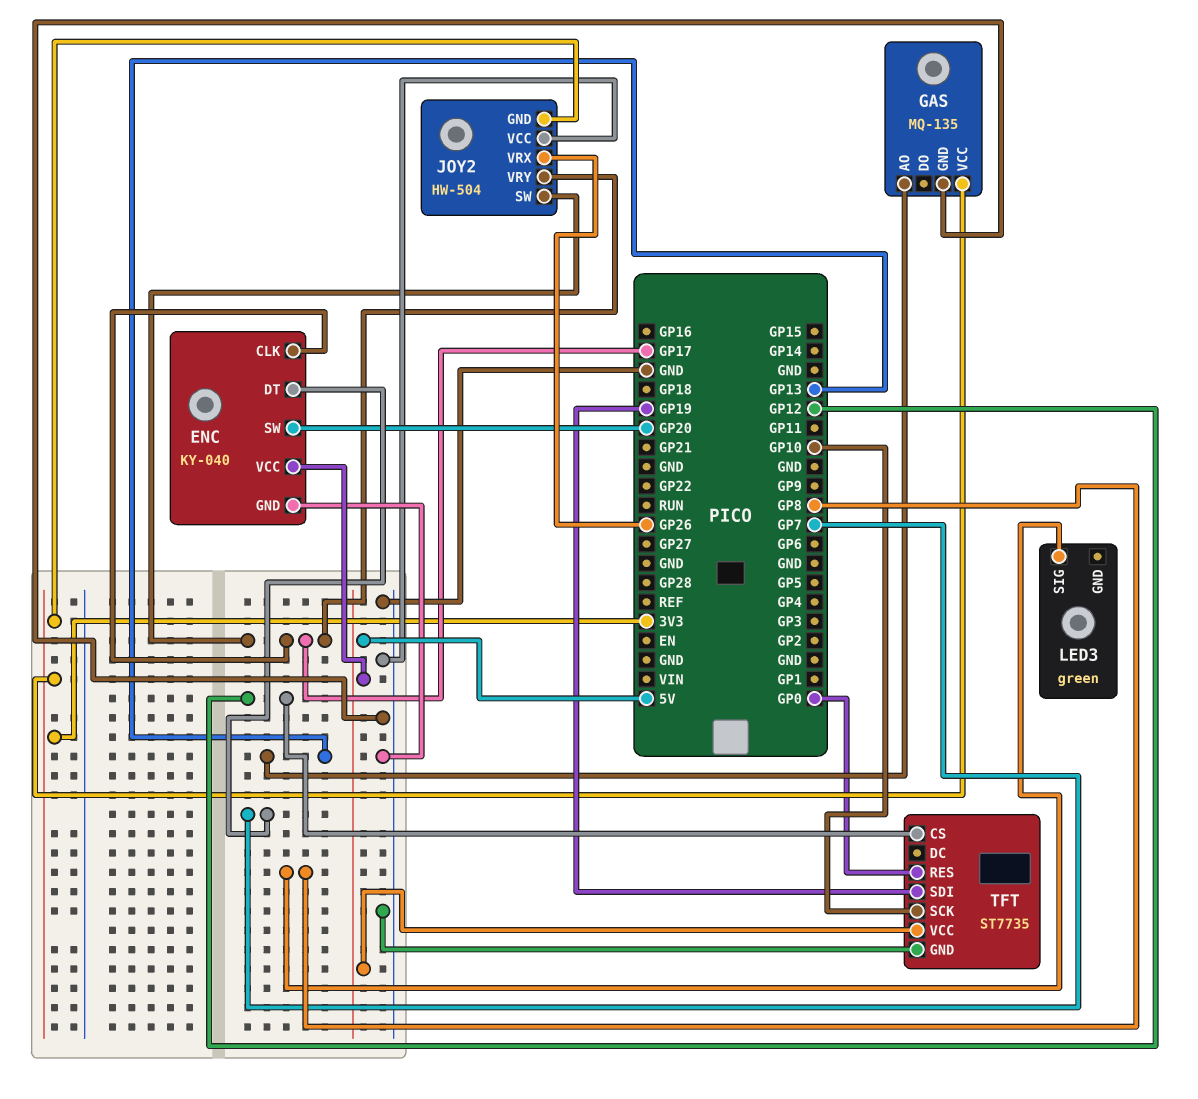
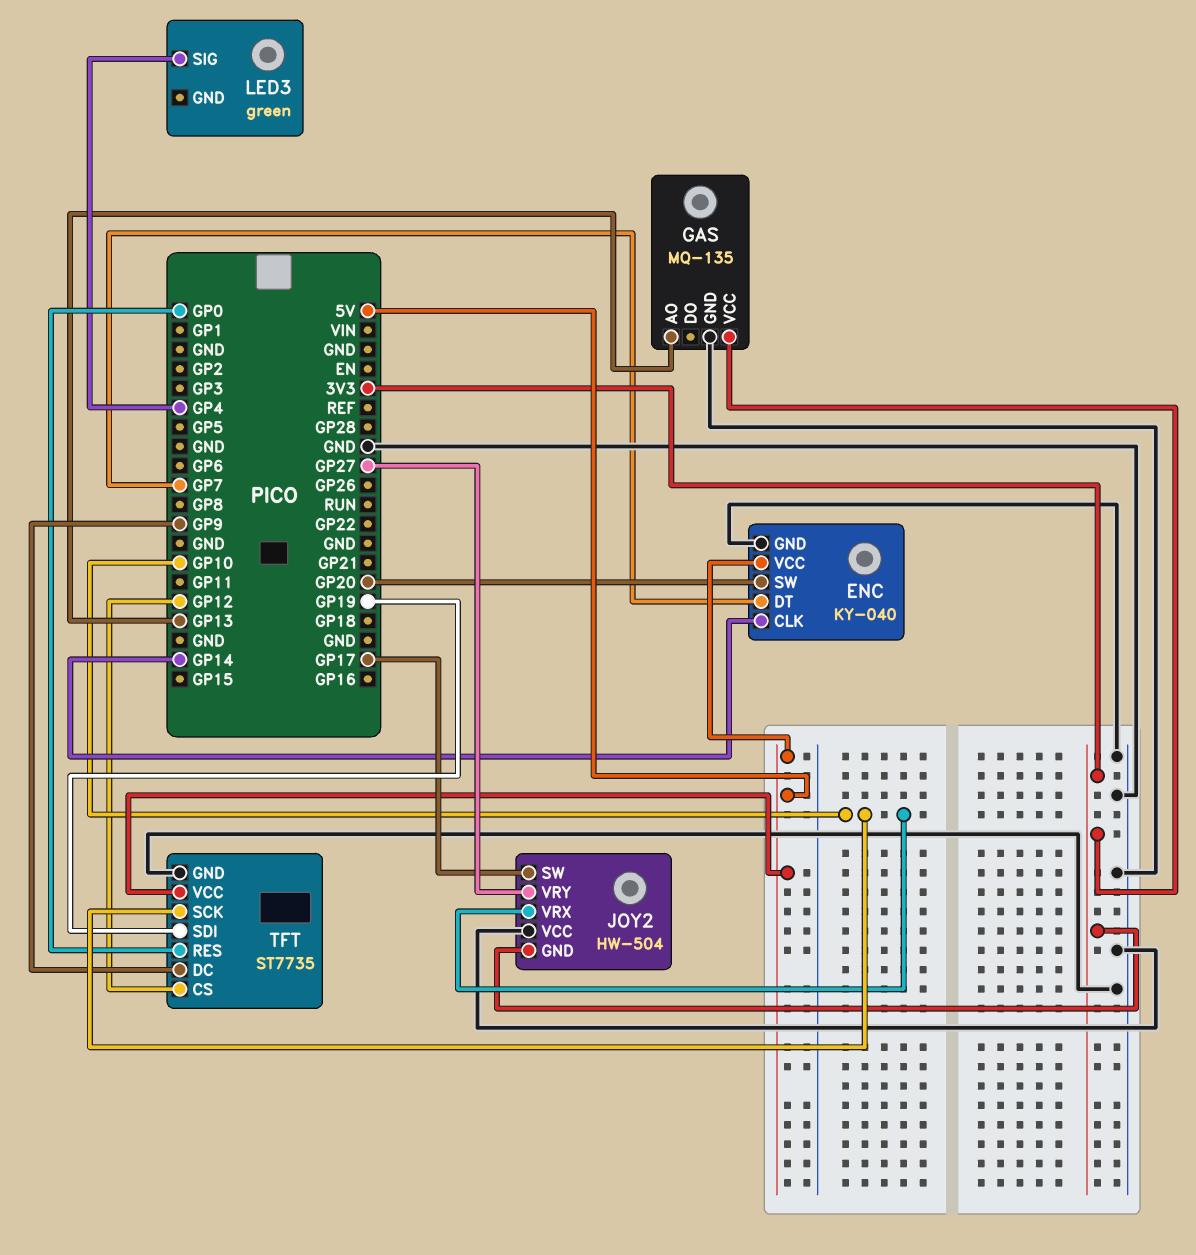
ENC pin CLK: GP17 -> GP14
JOY2 pin VRX: GP26 -> GP10
JOY2 pin VRY: GP17 -> GP27
LED3 pin SIG: GP8 -> GP4
TFT pin DC: none -> GP9

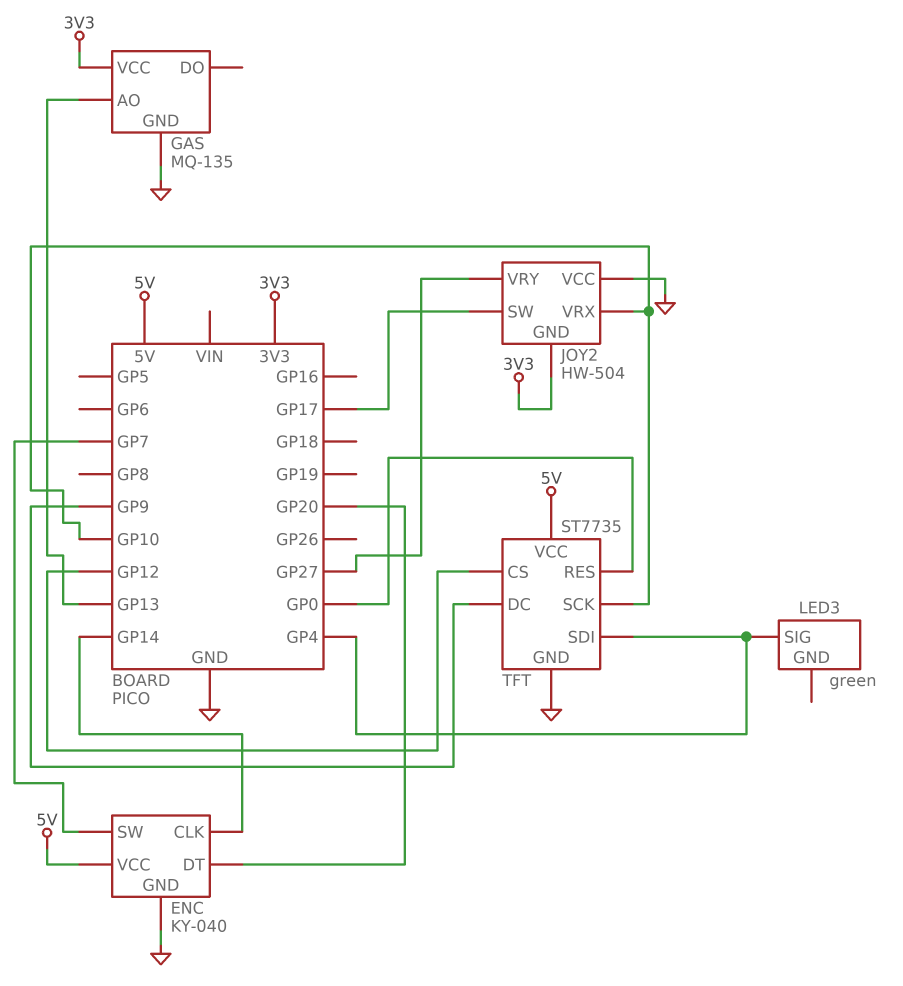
ENC pin DT: GP7 -> GP20
ENC pin SW: GP20 -> GP7
TFT pin SDI: GP19 -> GP4

